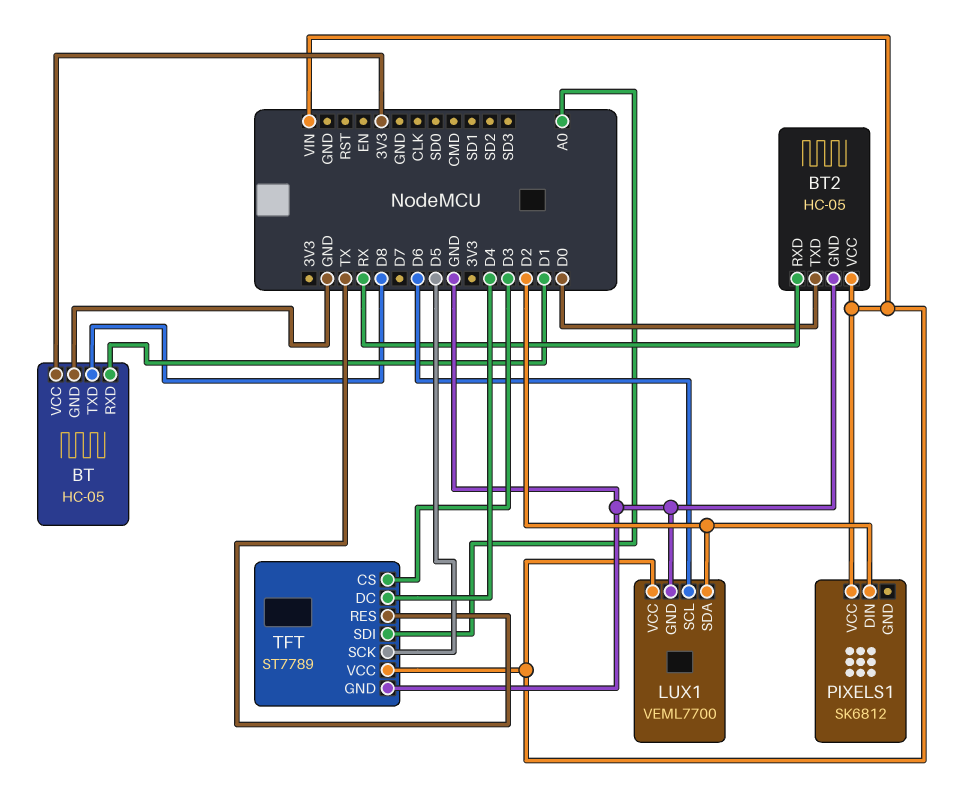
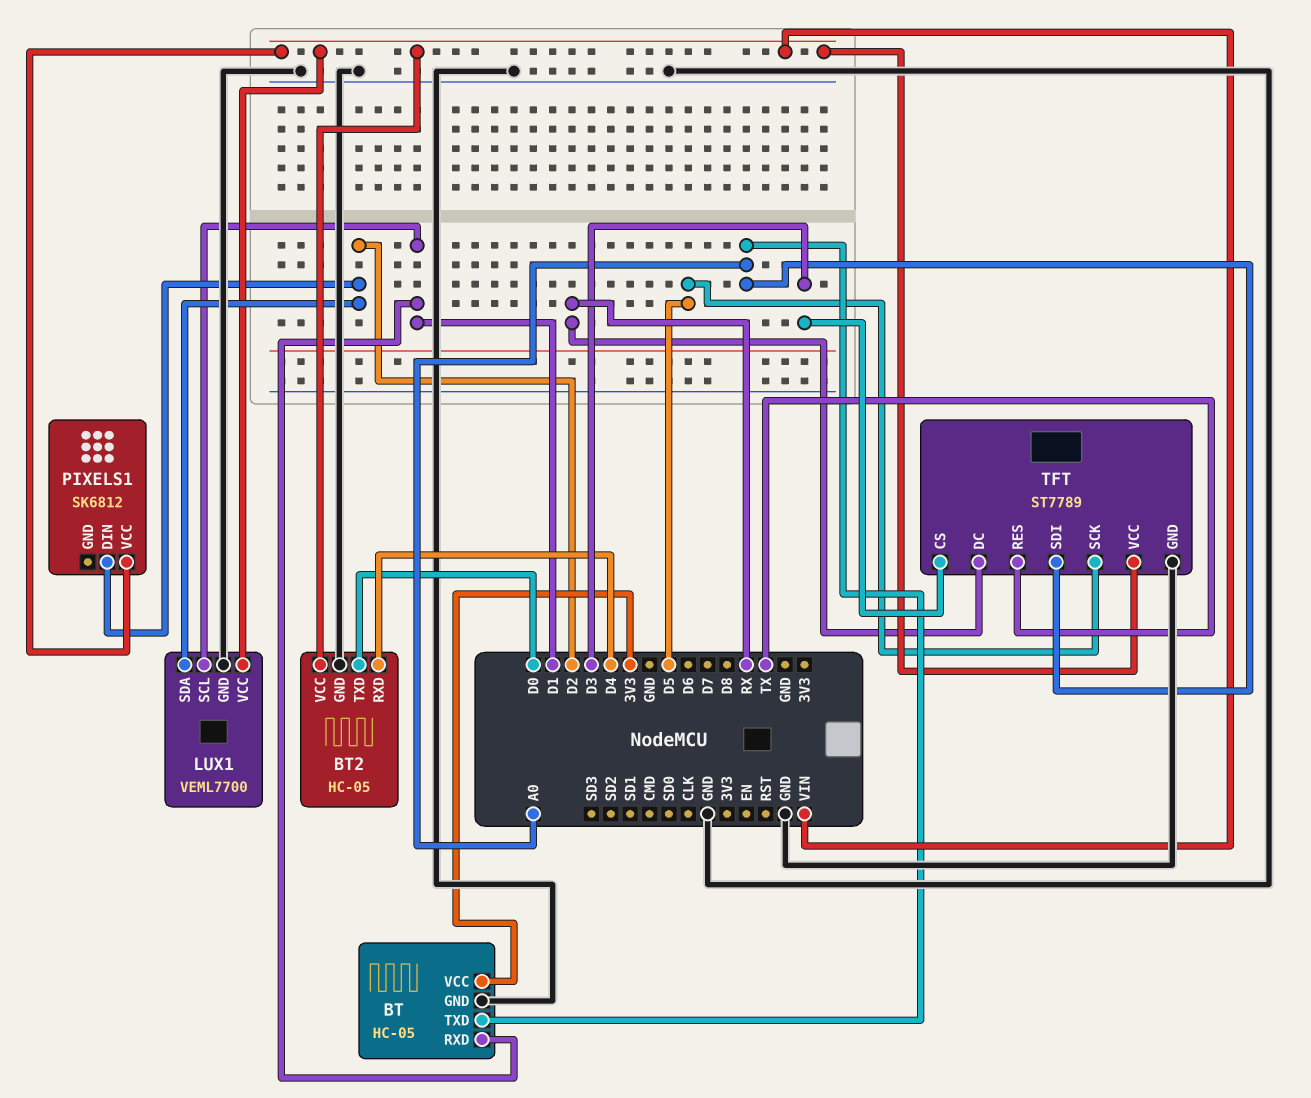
BT pin TXD: D8 -> A0
BT2 pin RXD: RX -> D4
LUX1 pin SCL: D6 -> D1
TFT pin DC: D4 -> RX

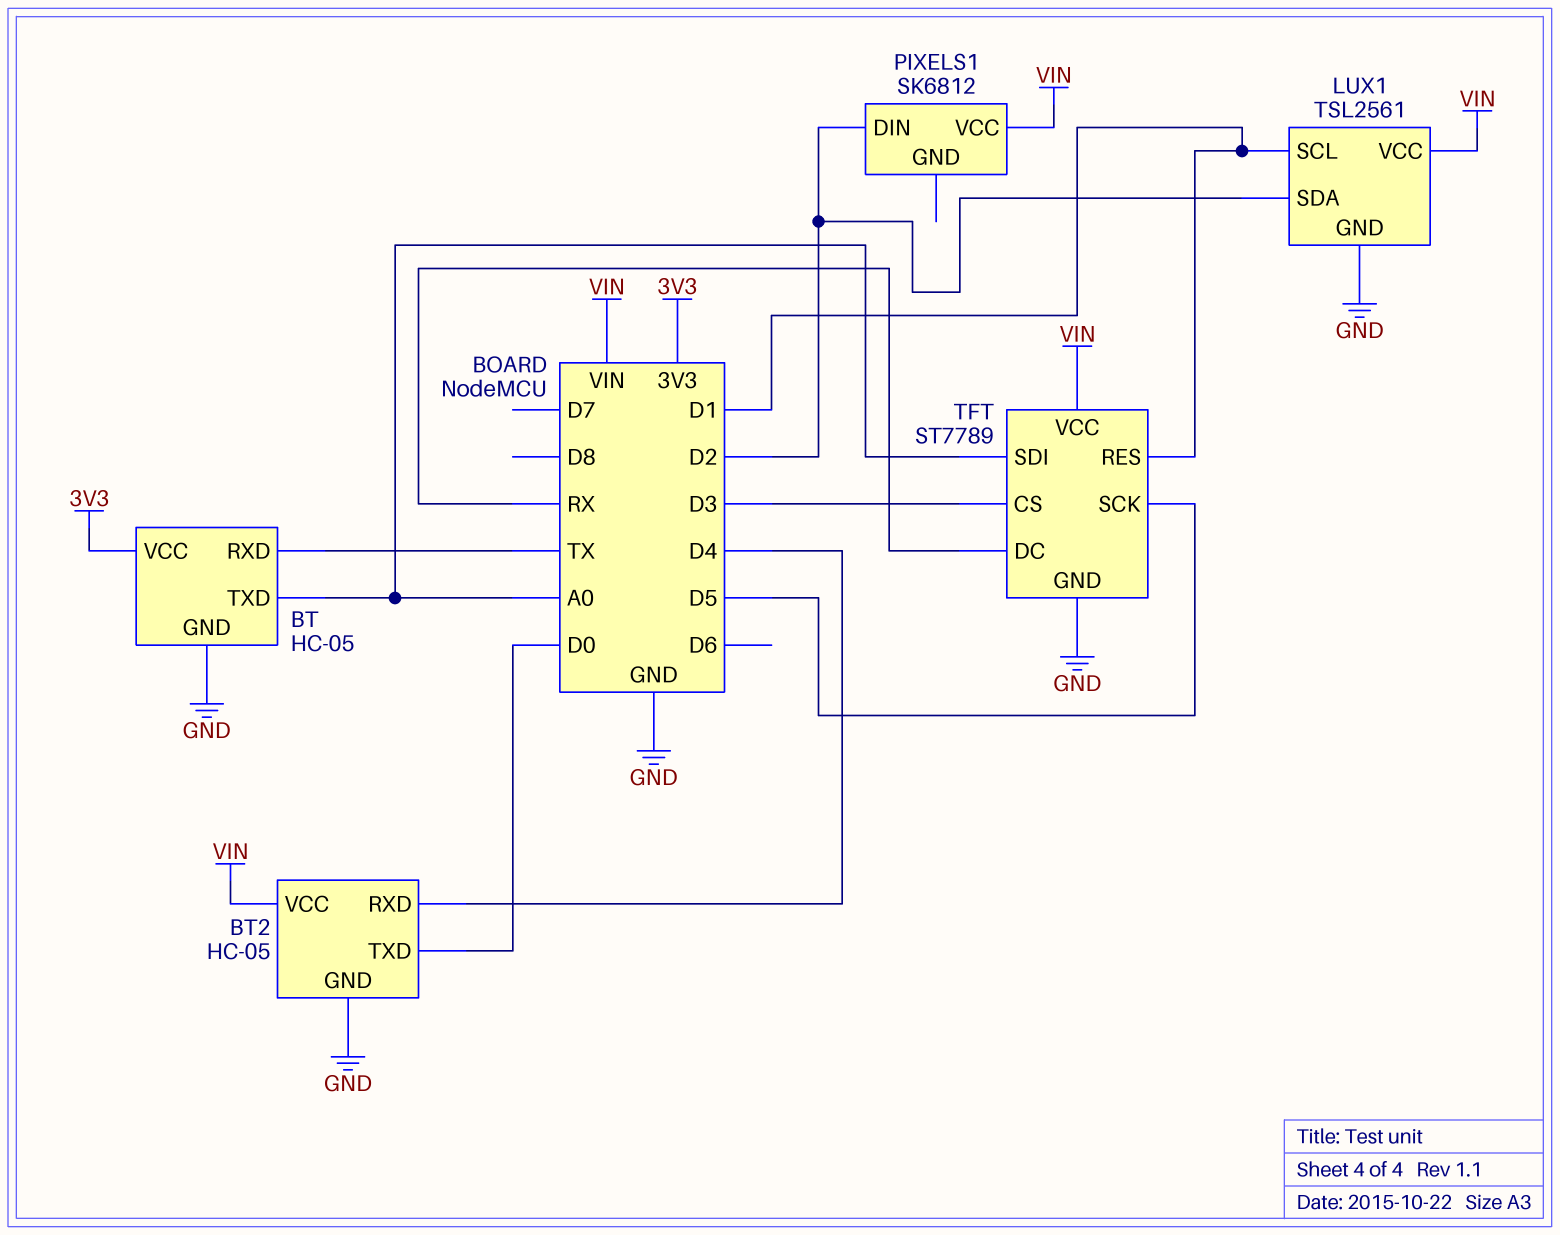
BT pin RXD: D1 -> TX
LUX1: VEML7700 -> TSL2561
TFT pin RES: TX -> D1

